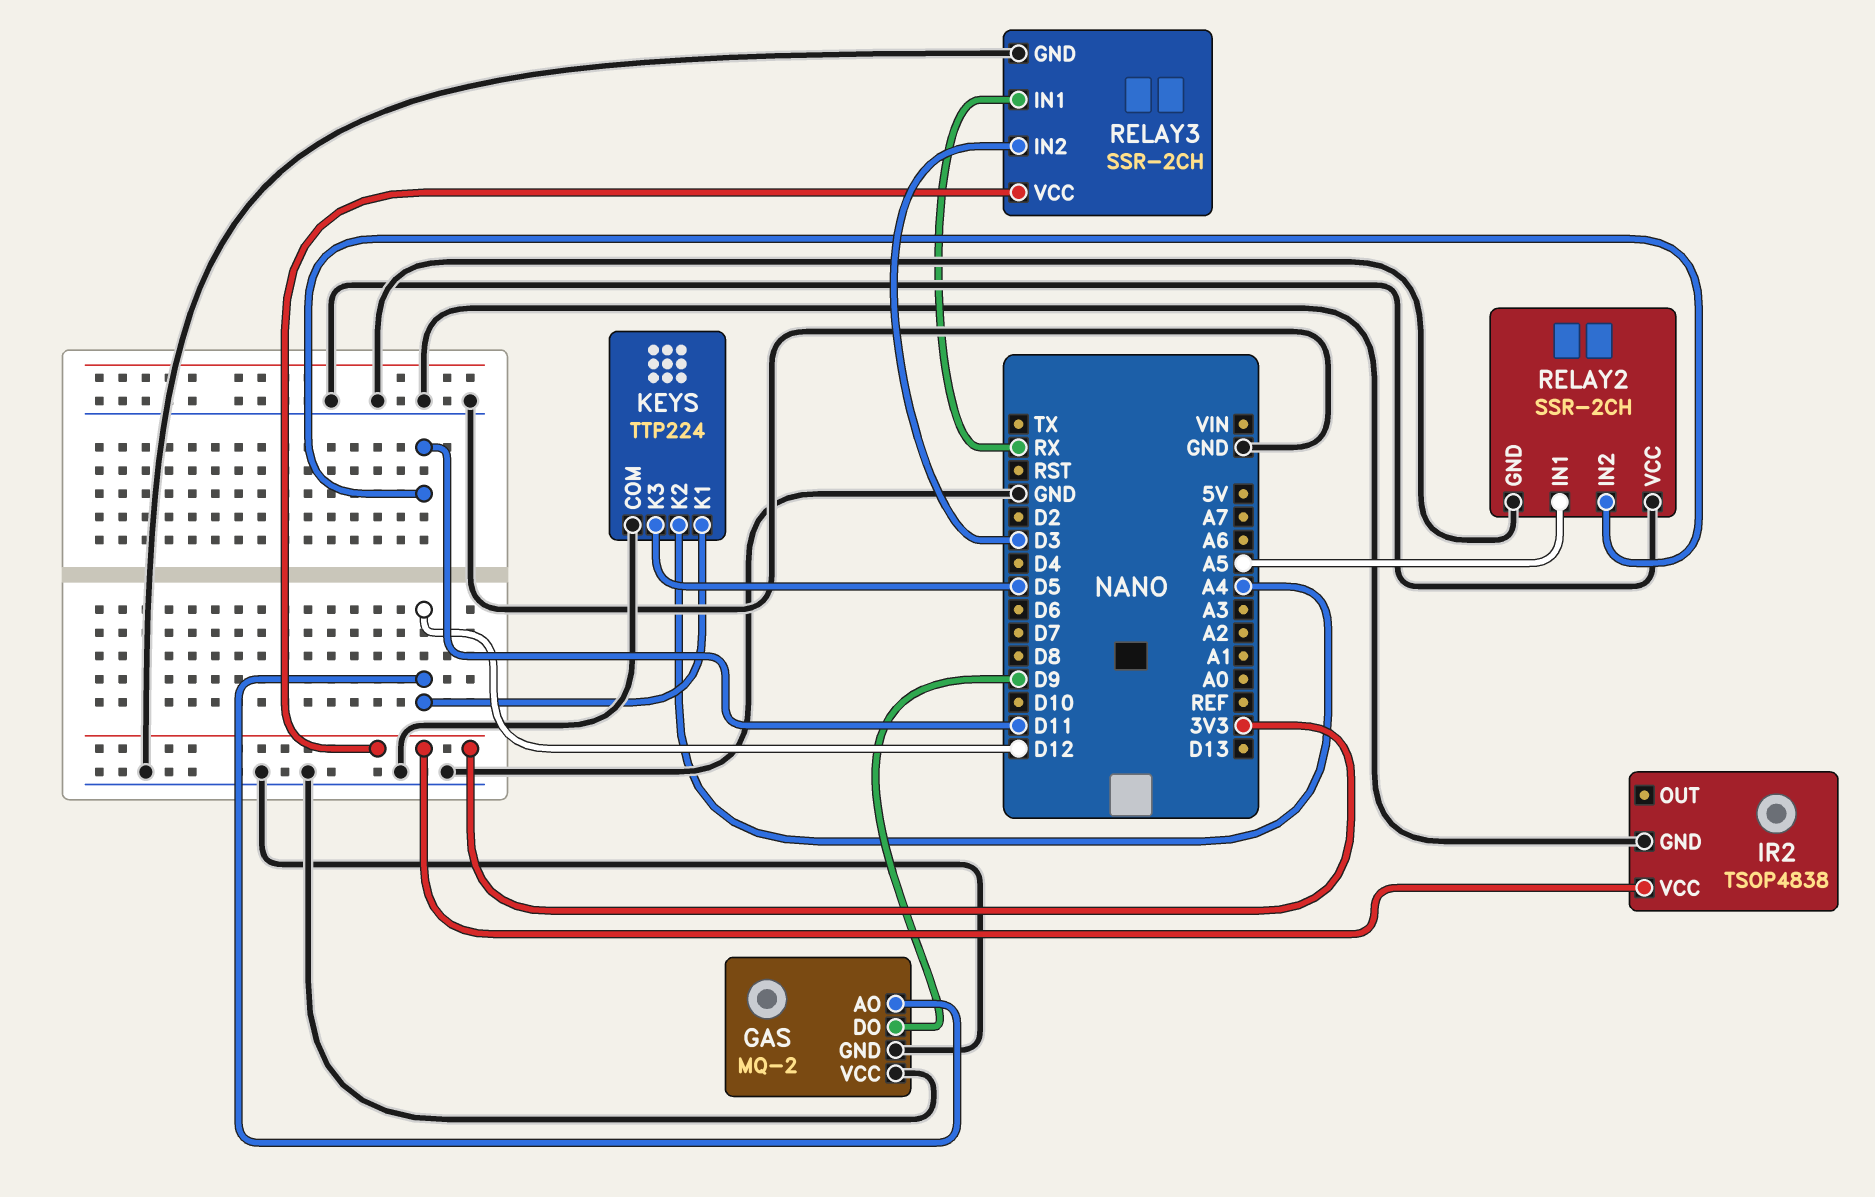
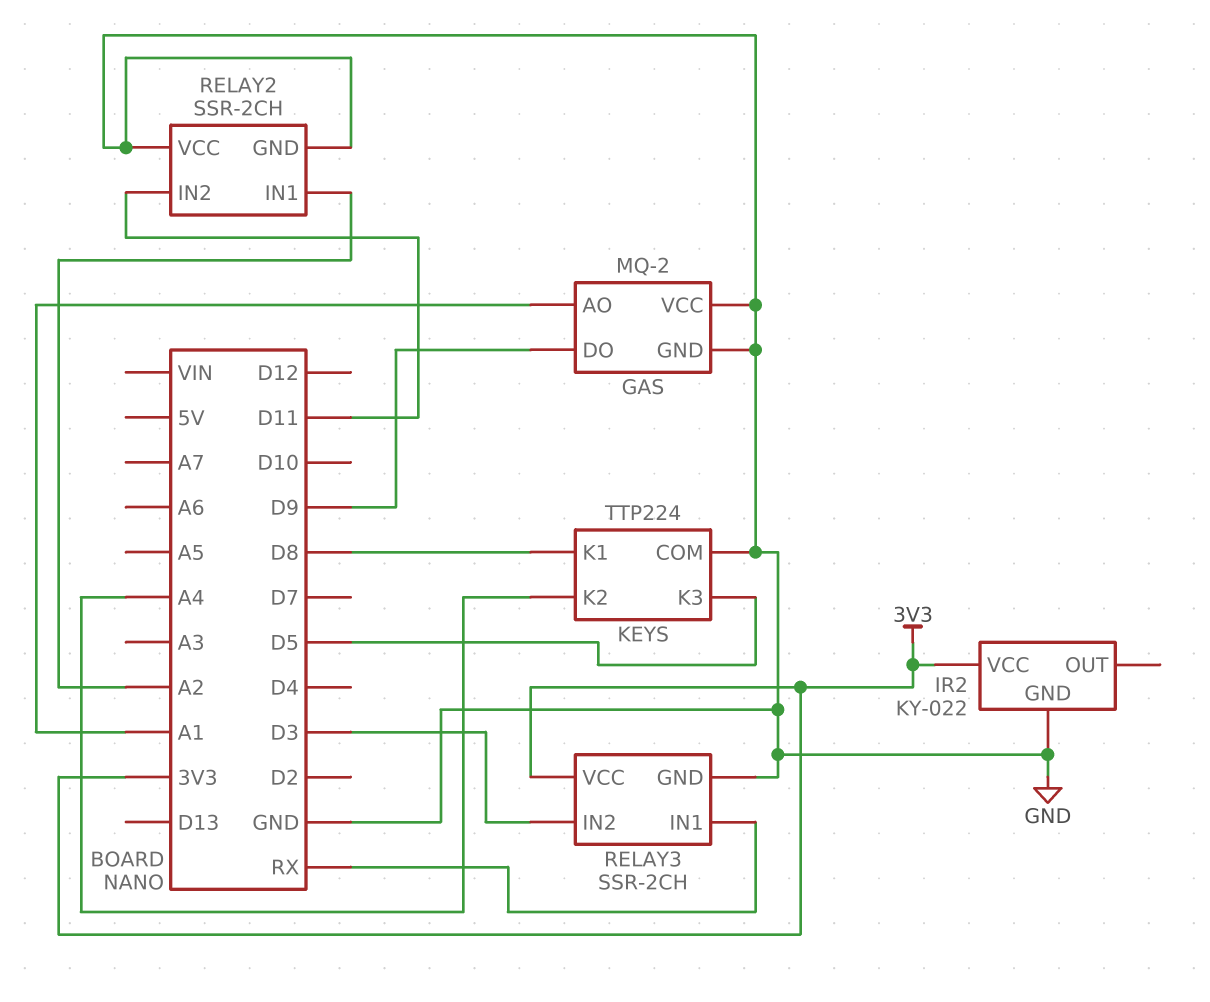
GAS pin AO: D12 -> A1
IR2: TSOP4838 -> KY-022
KEYS pin K1: D12 -> D8
RELAY2 pin IN1: A5 -> A2

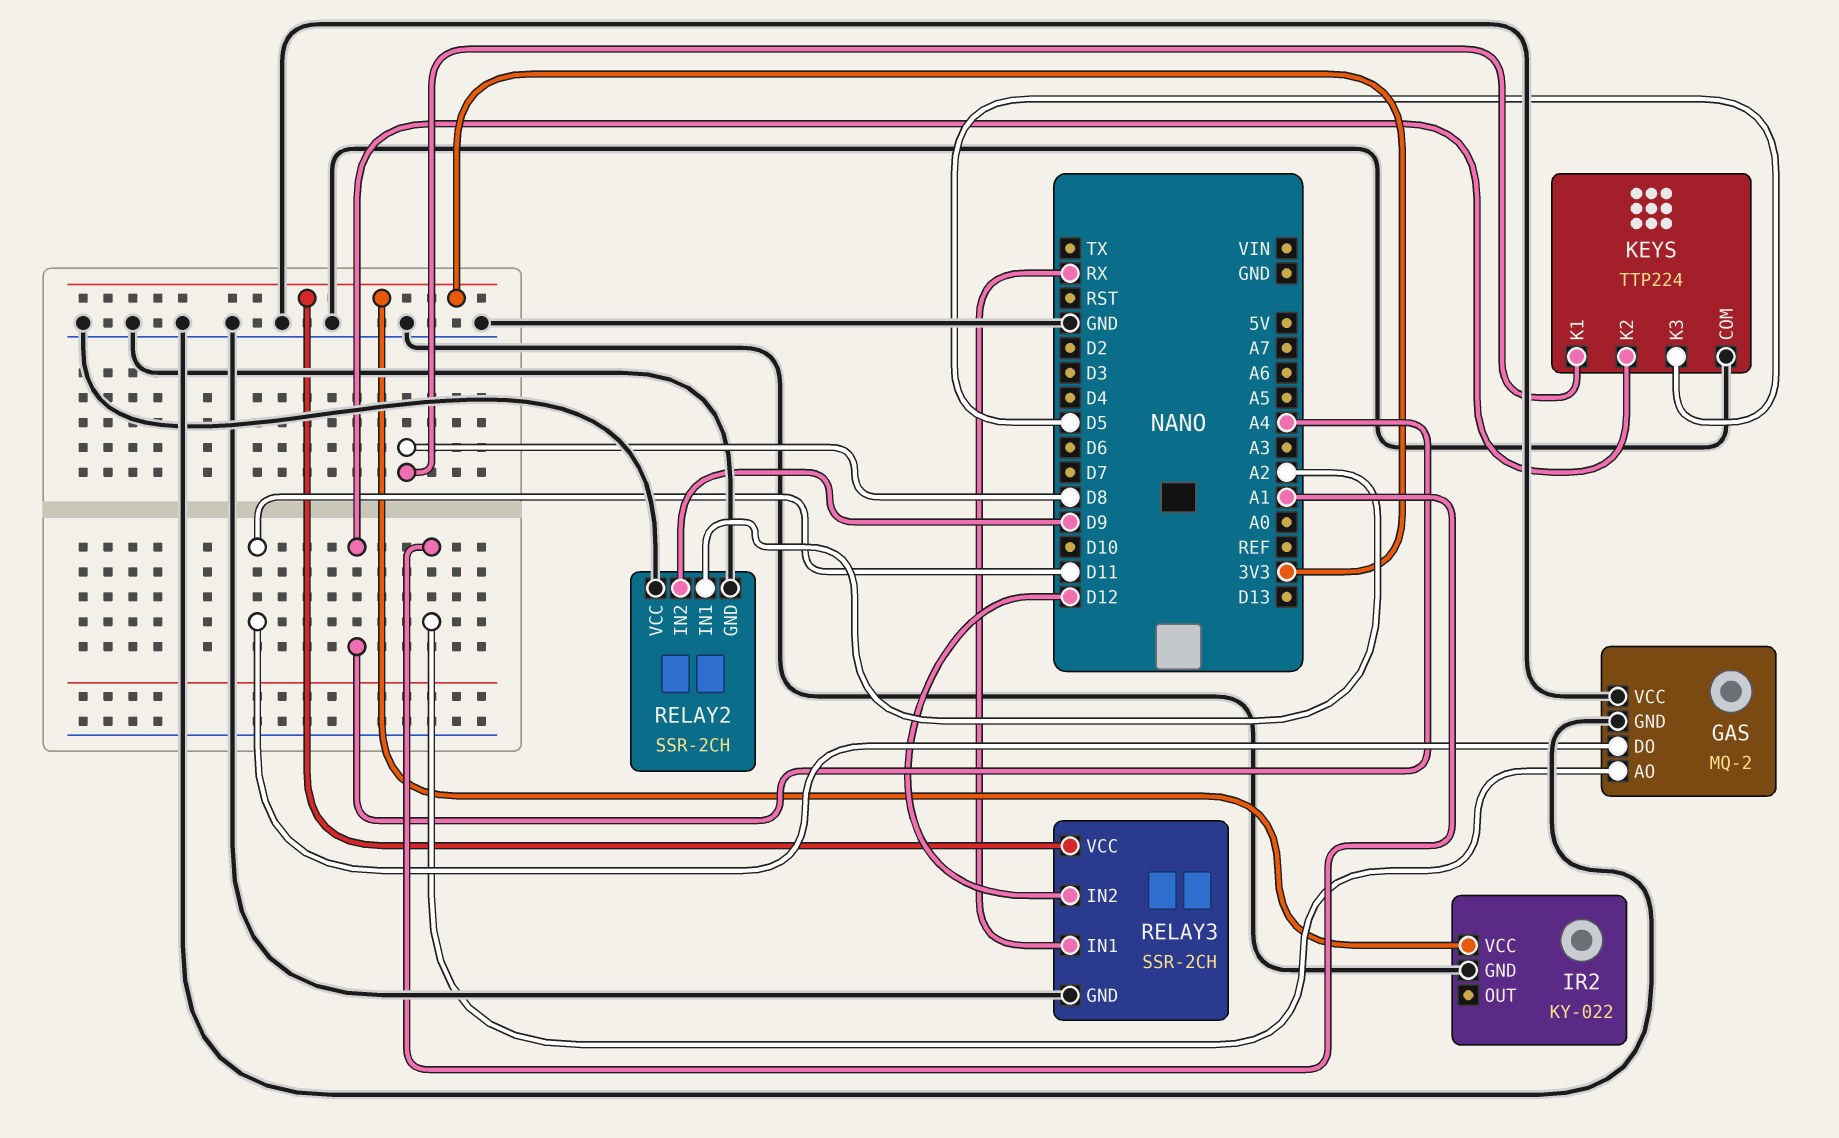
GAS pin DO: D9 -> D11
RELAY2 pin IN2: D11 -> D9
RELAY3 pin IN2: D3 -> D12

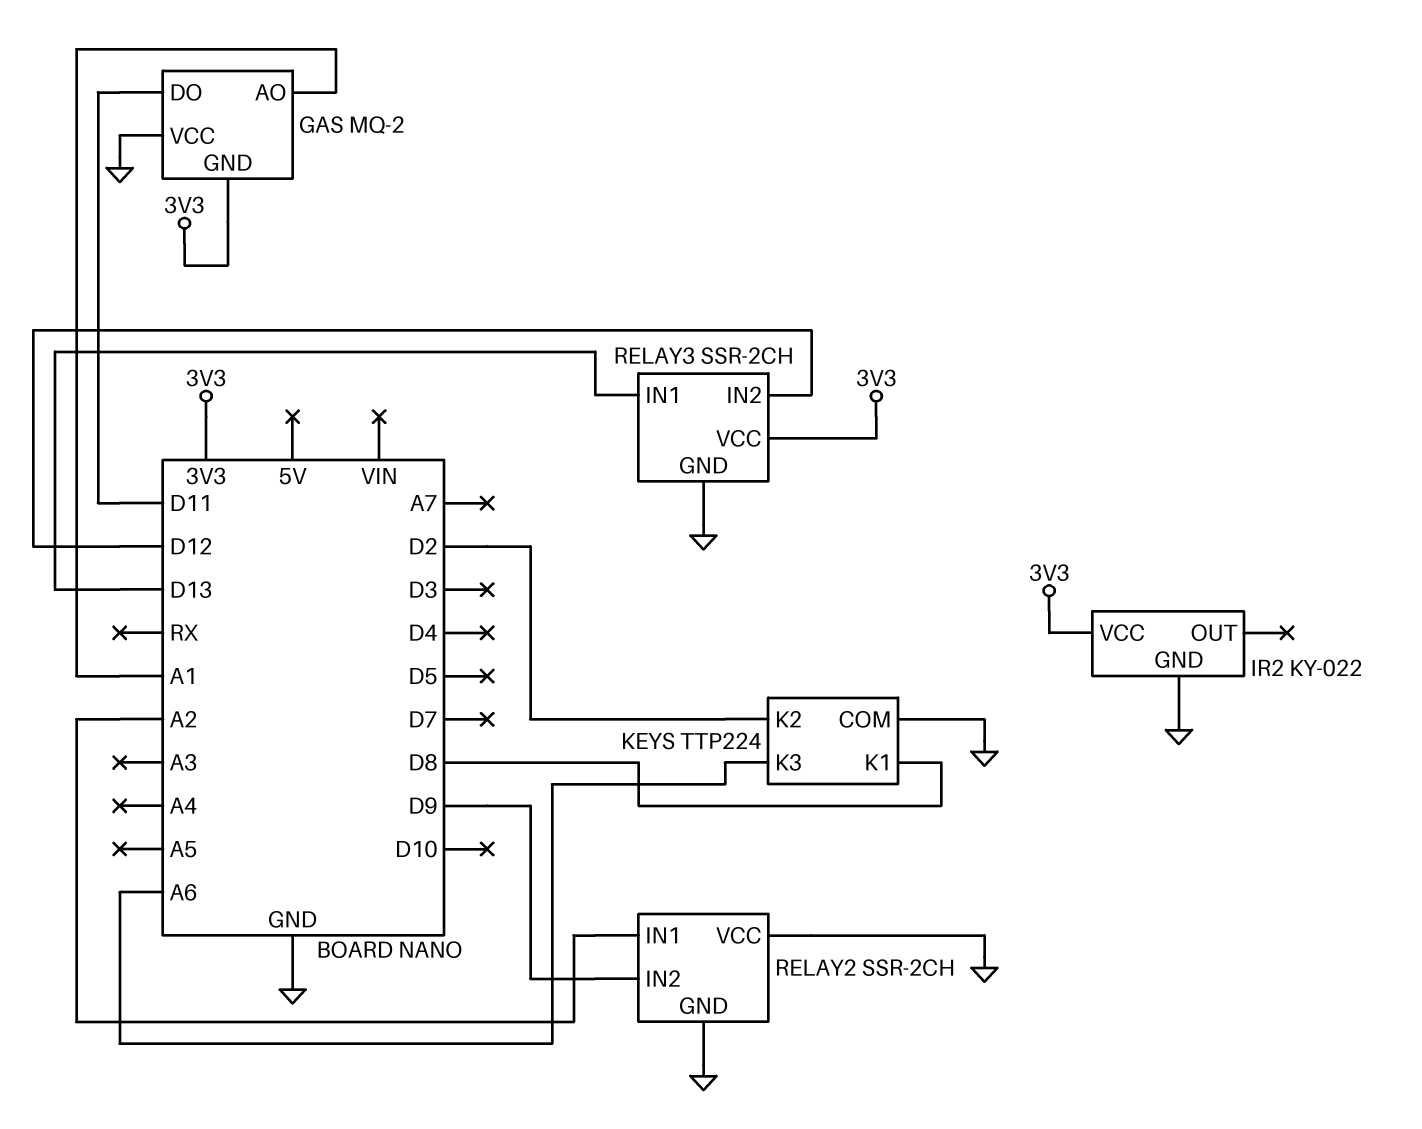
GAS pin GND: GND -> 3V3
KEYS pin K2: A4 -> D2
KEYS pin K3: D5 -> A6
RELAY3 pin IN1: RX -> D13

